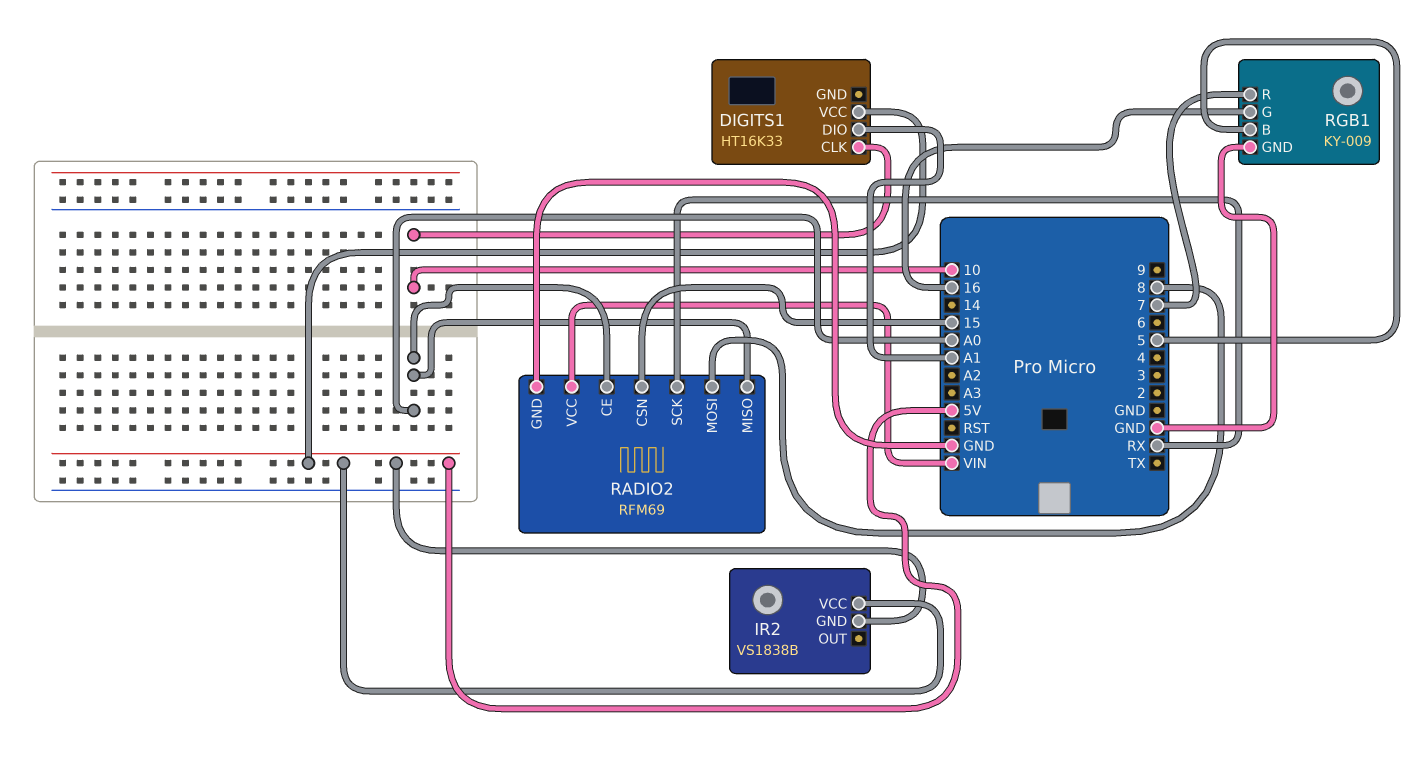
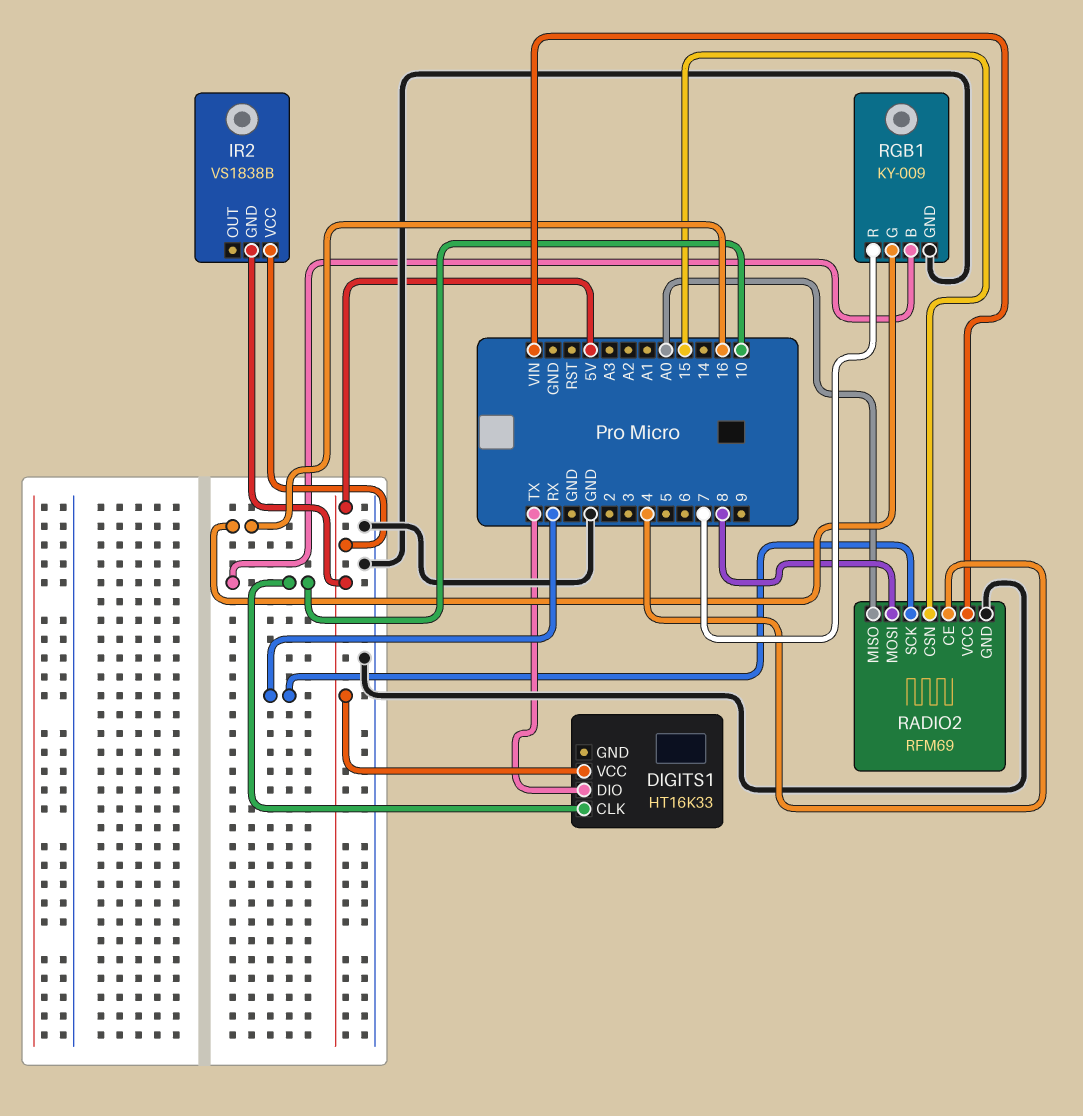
DIGITS1 pin DIO: A1 -> TX
RADIO2 pin CE: A0 -> 4
RGB1 pin B: 5 -> 10

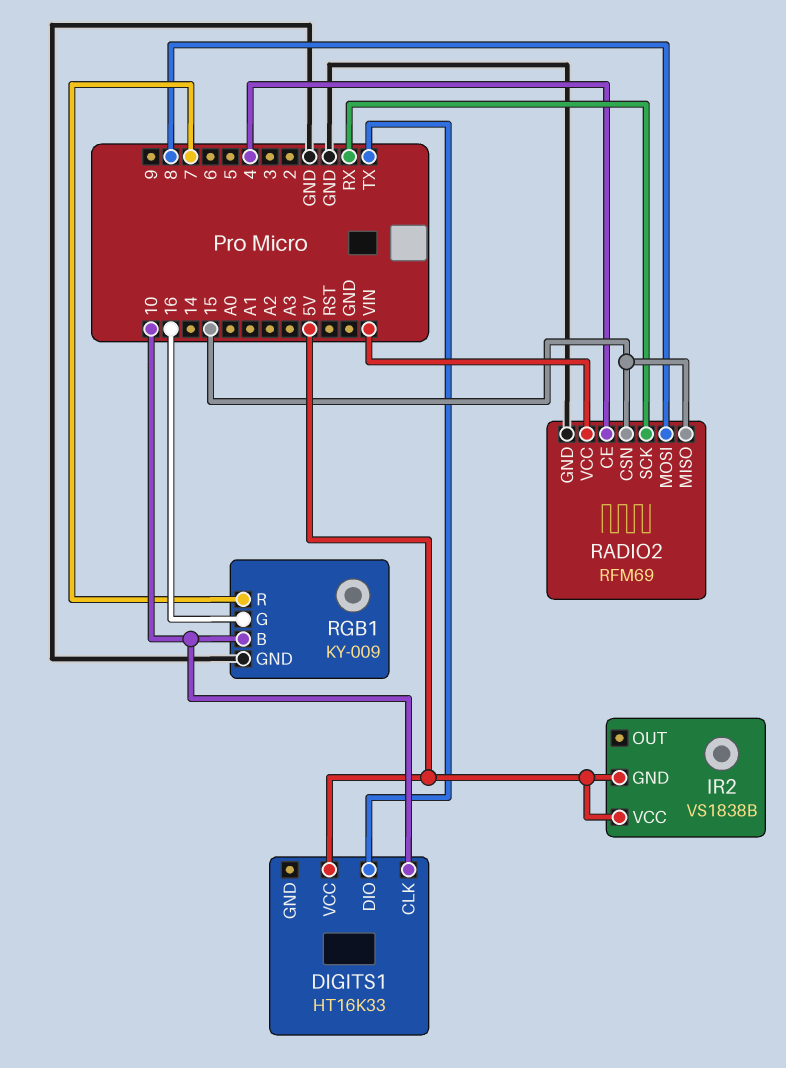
RADIO2 pin MISO: A0 -> 15

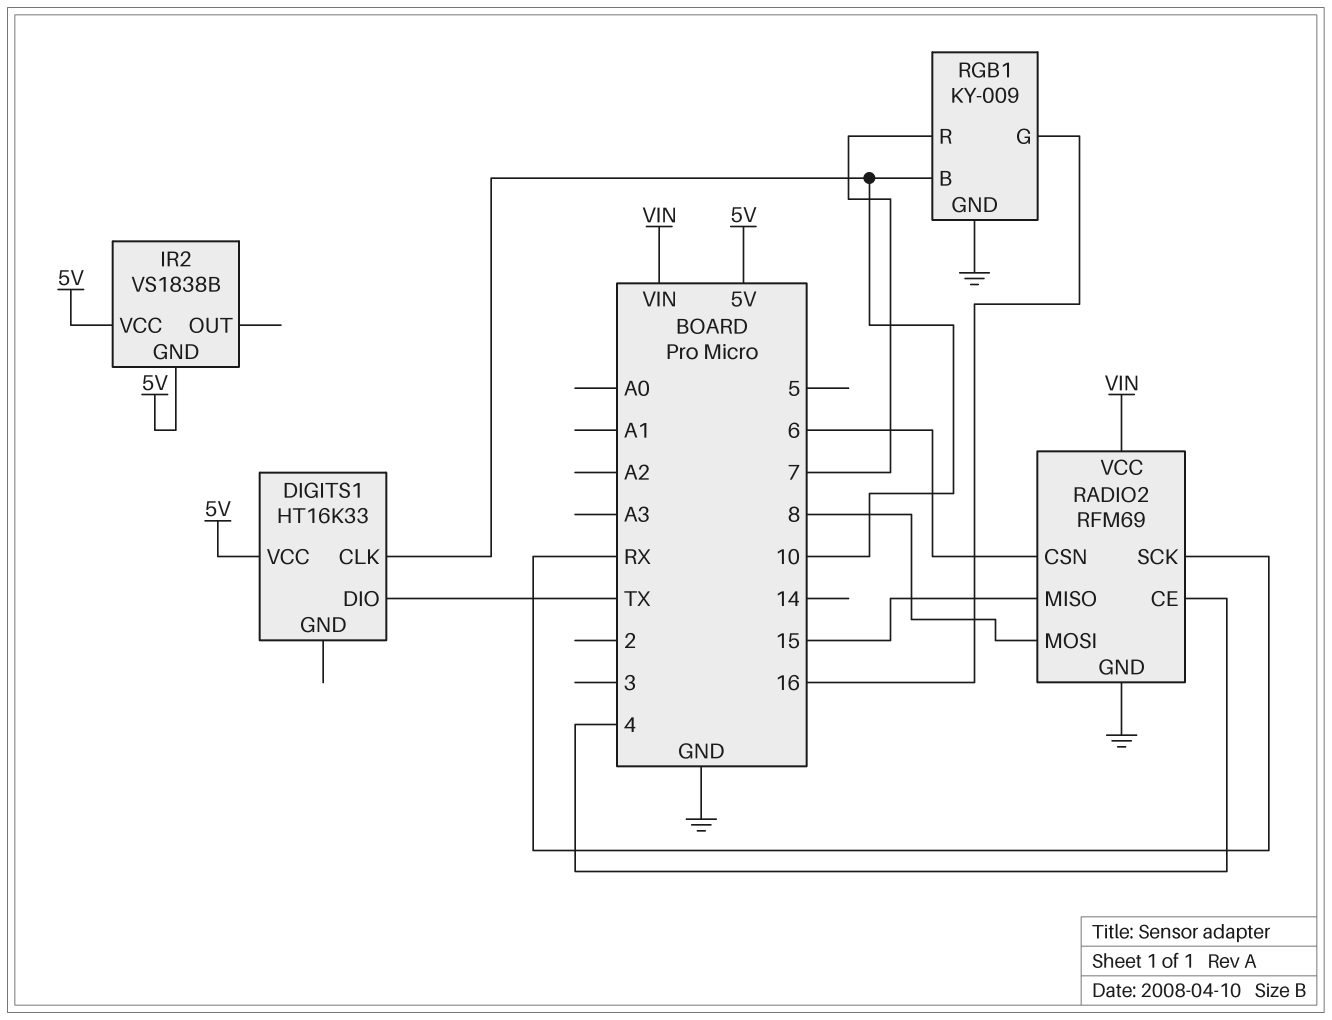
RADIO2 pin CSN: 15 -> 6

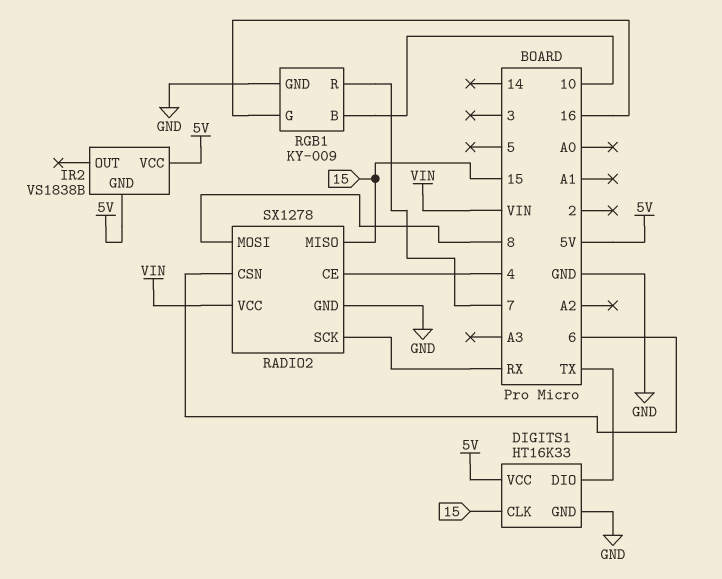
DIGITS1 pin CLK: 10 -> 15
DIGITS1 pin GND: none -> GND
RADIO2: RFM69 -> SX1278

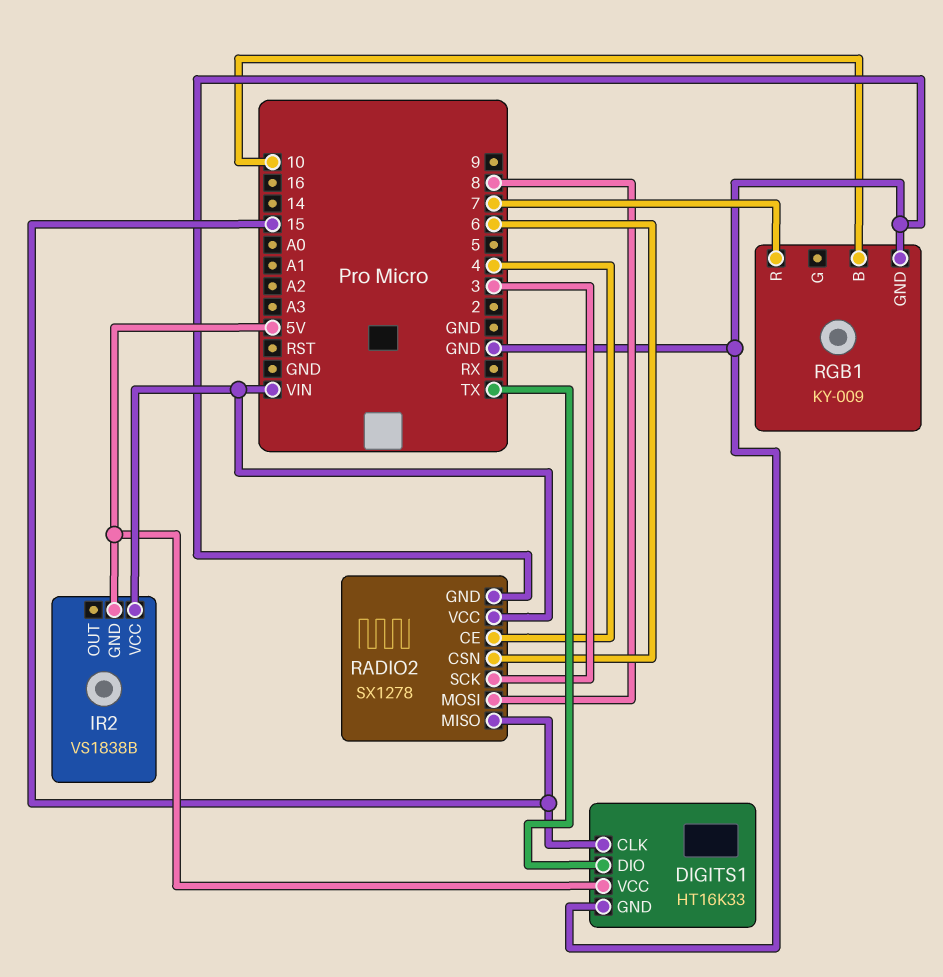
IR2 pin VCC: 5V -> VIN
RADIO2 pin SCK: RX -> 3
RGB1 pin G: 16 -> none

